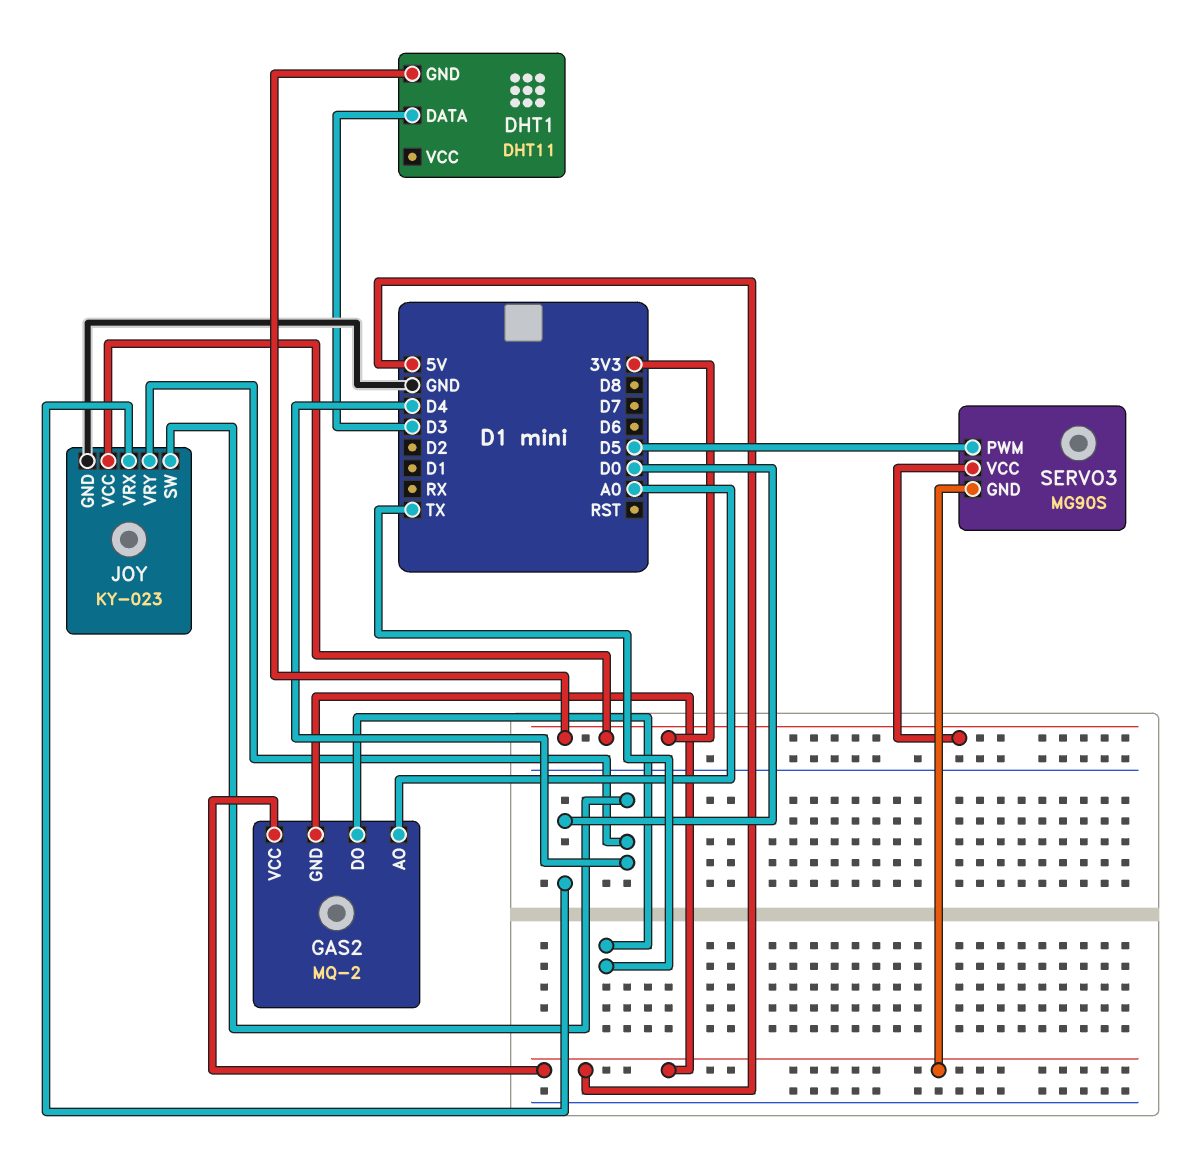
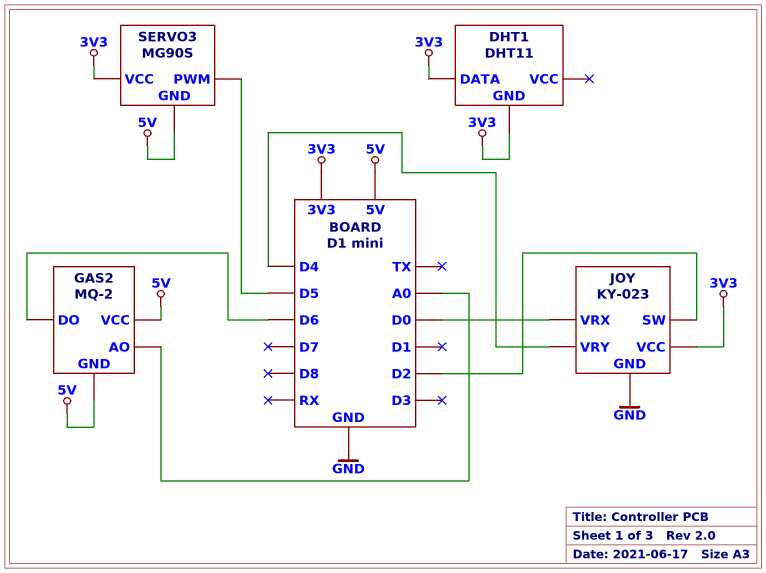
DHT1 pin DATA: D3 -> 3V3
GAS2 pin DO: TX -> D6
JOY pin SW: D4 -> D2

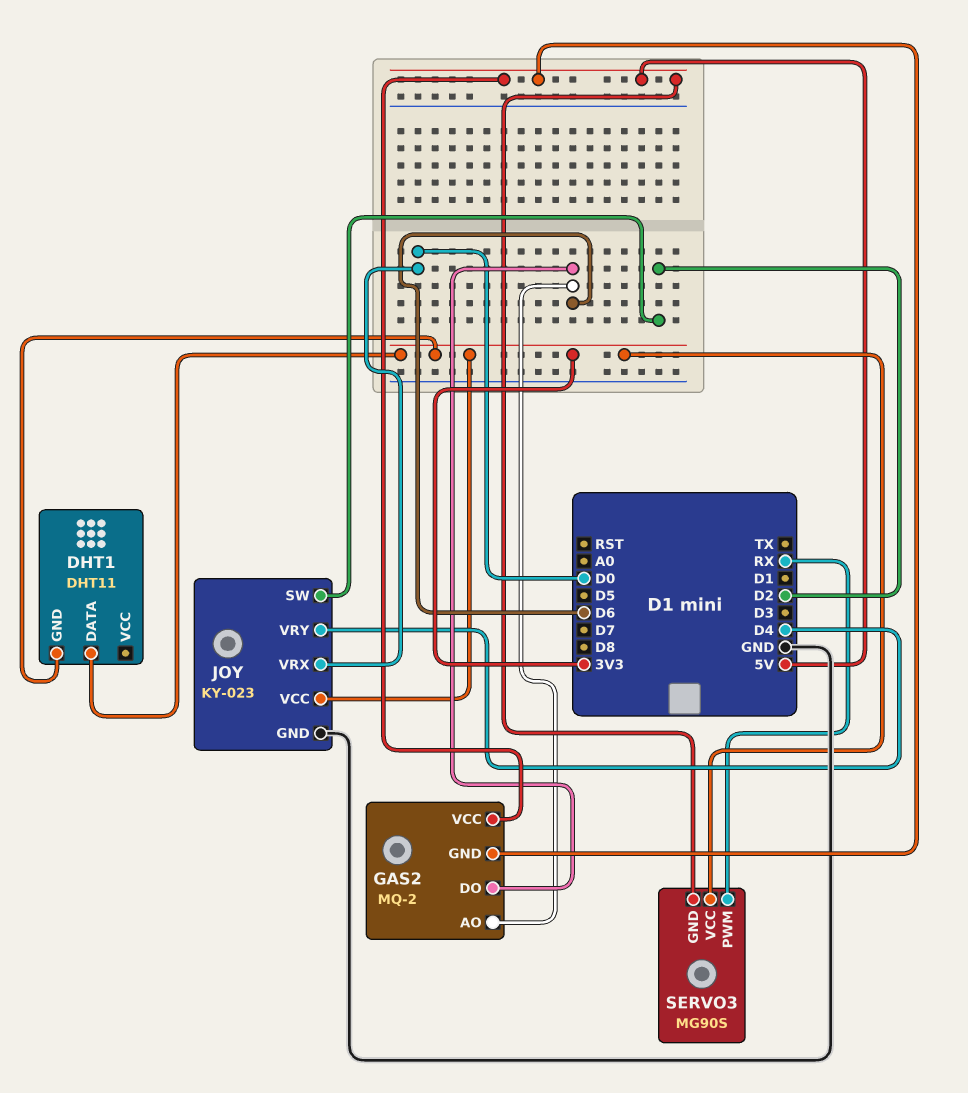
GAS2 pin AO: A0 -> D6
SERVO3 pin PWM: D5 -> RX

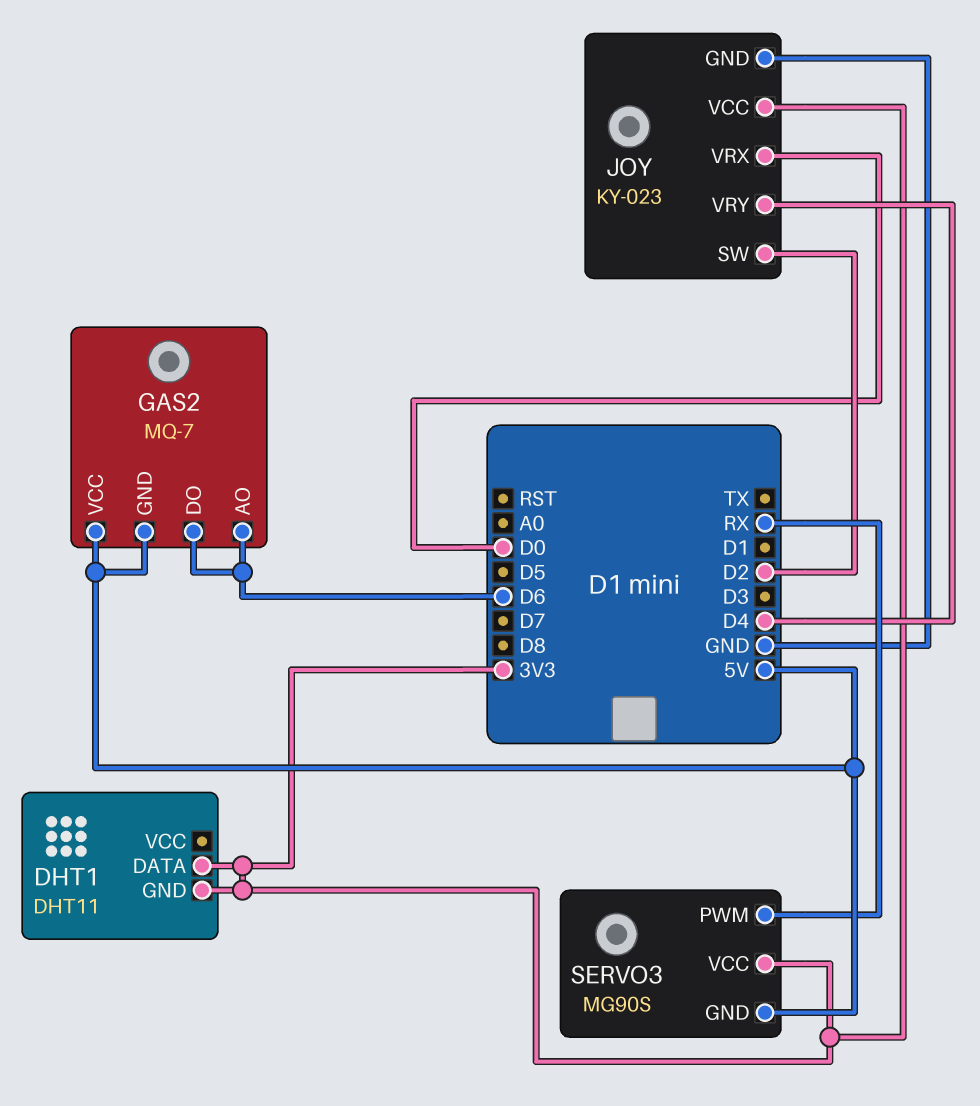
GAS2: MQ-2 -> MQ-7

